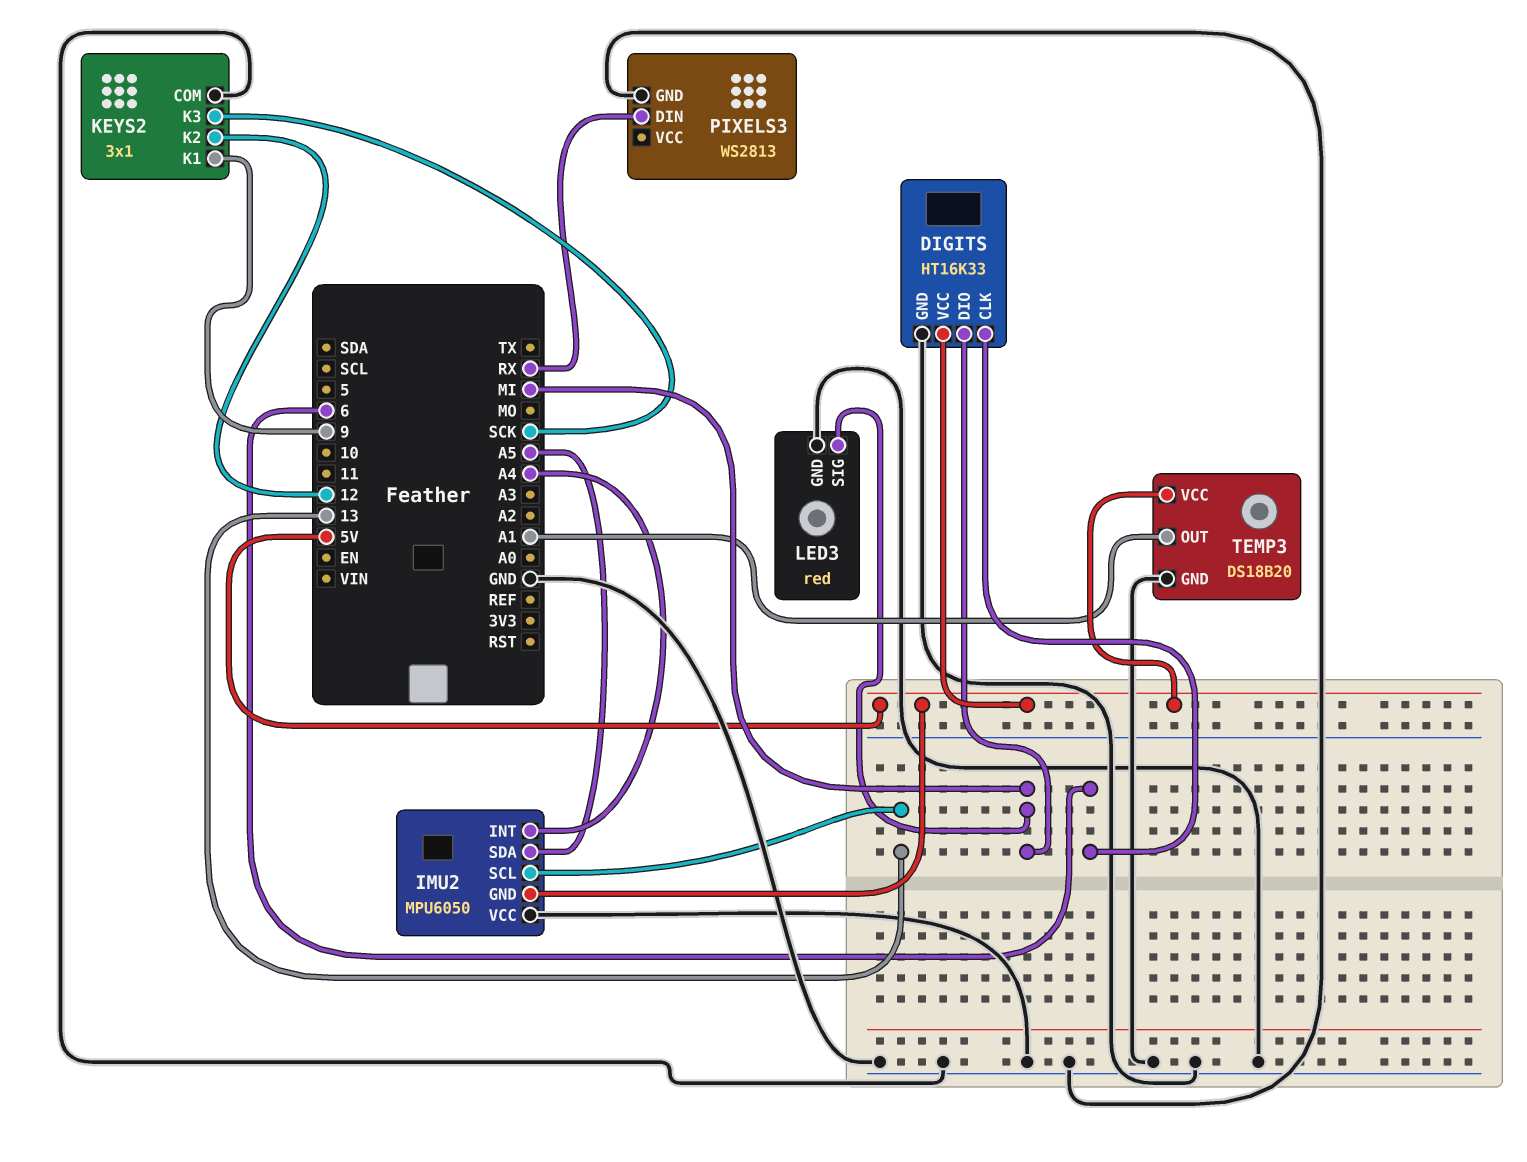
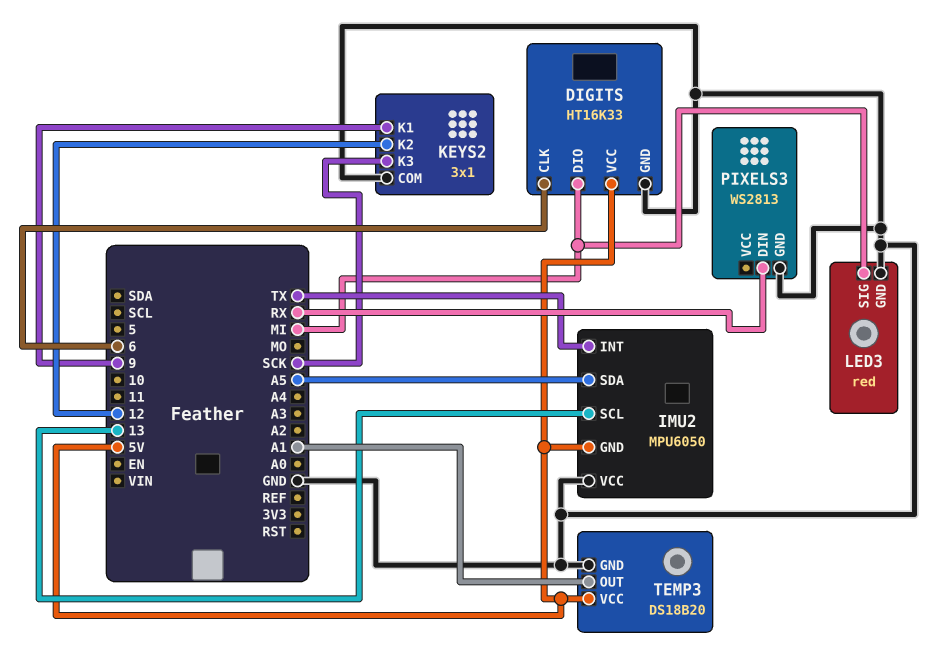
IMU2 pin INT: A4 -> TX

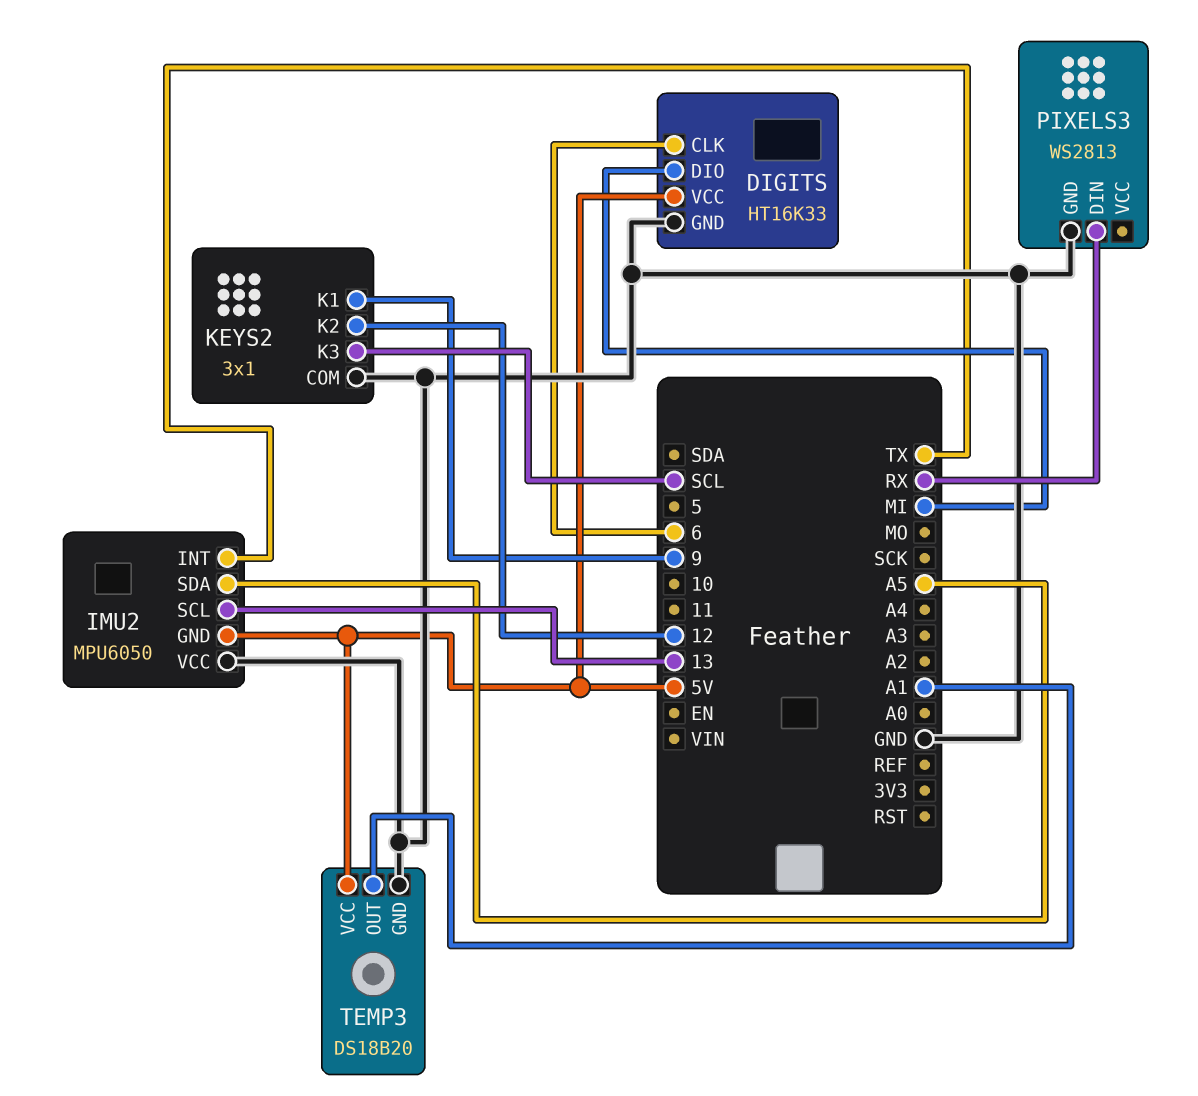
KEYS2 pin K3: SCK -> SCL
LED3: red -> none
LED3 pin GND: GND -> none
LED3 pin SIG: MI -> none

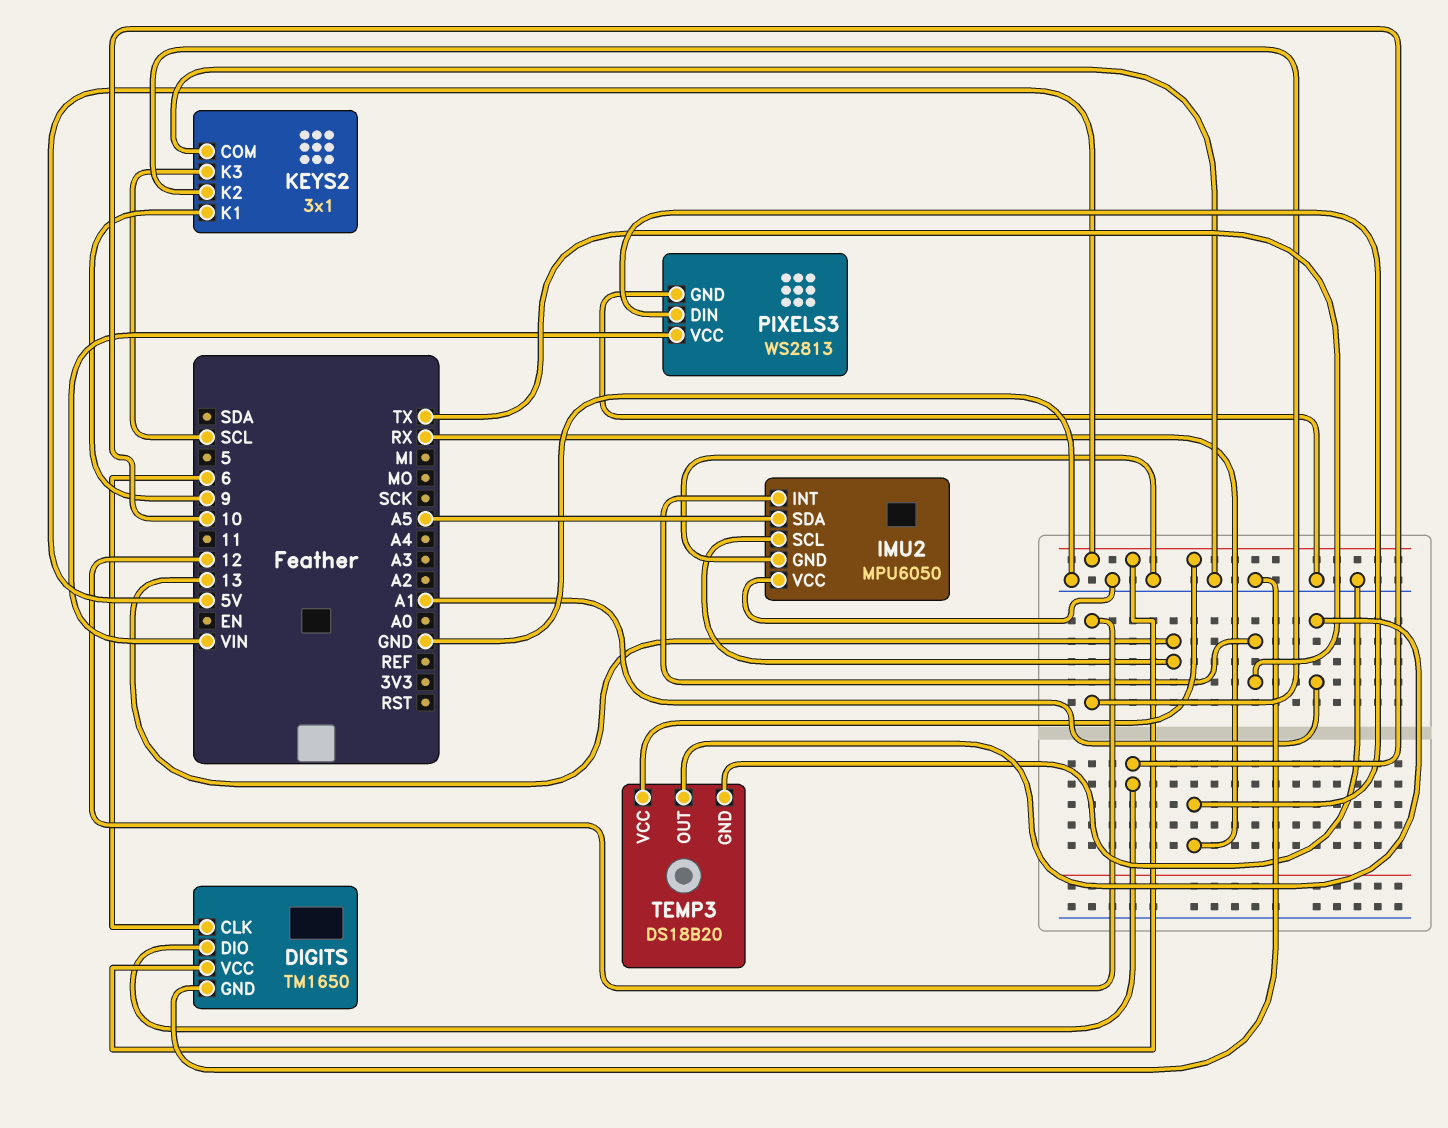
DIGITS: HT16K33 -> TM1650
DIGITS pin DIO: MI -> 10
IMU2 pin GND: 5V -> GND
PIXELS3 pin VCC: none -> VIN

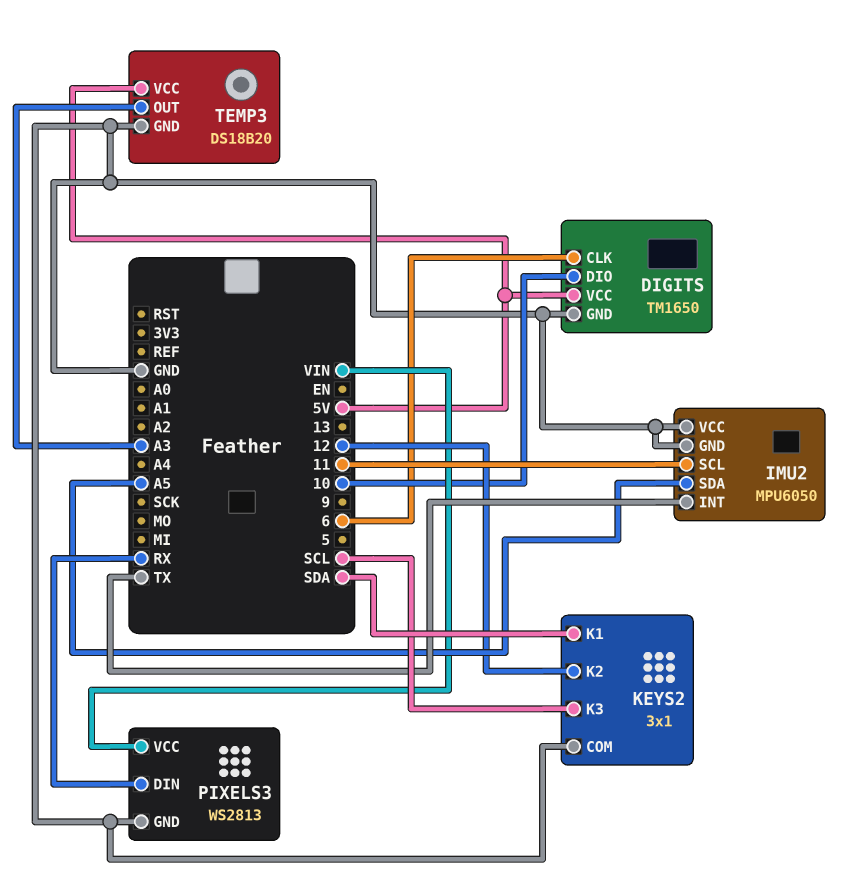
IMU2 pin SCL: 13 -> 11
KEYS2 pin K1: 9 -> SDA
TEMP3 pin OUT: A1 -> A3

